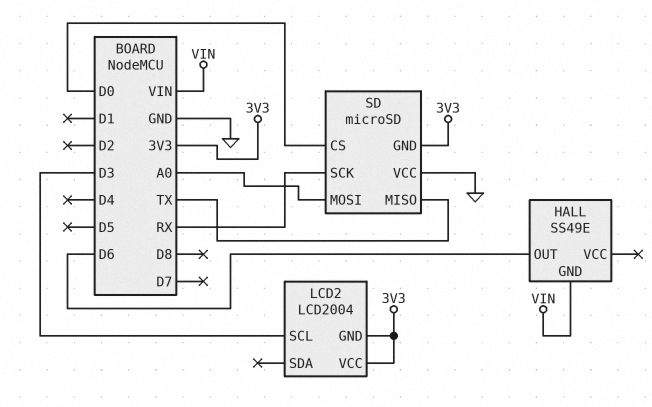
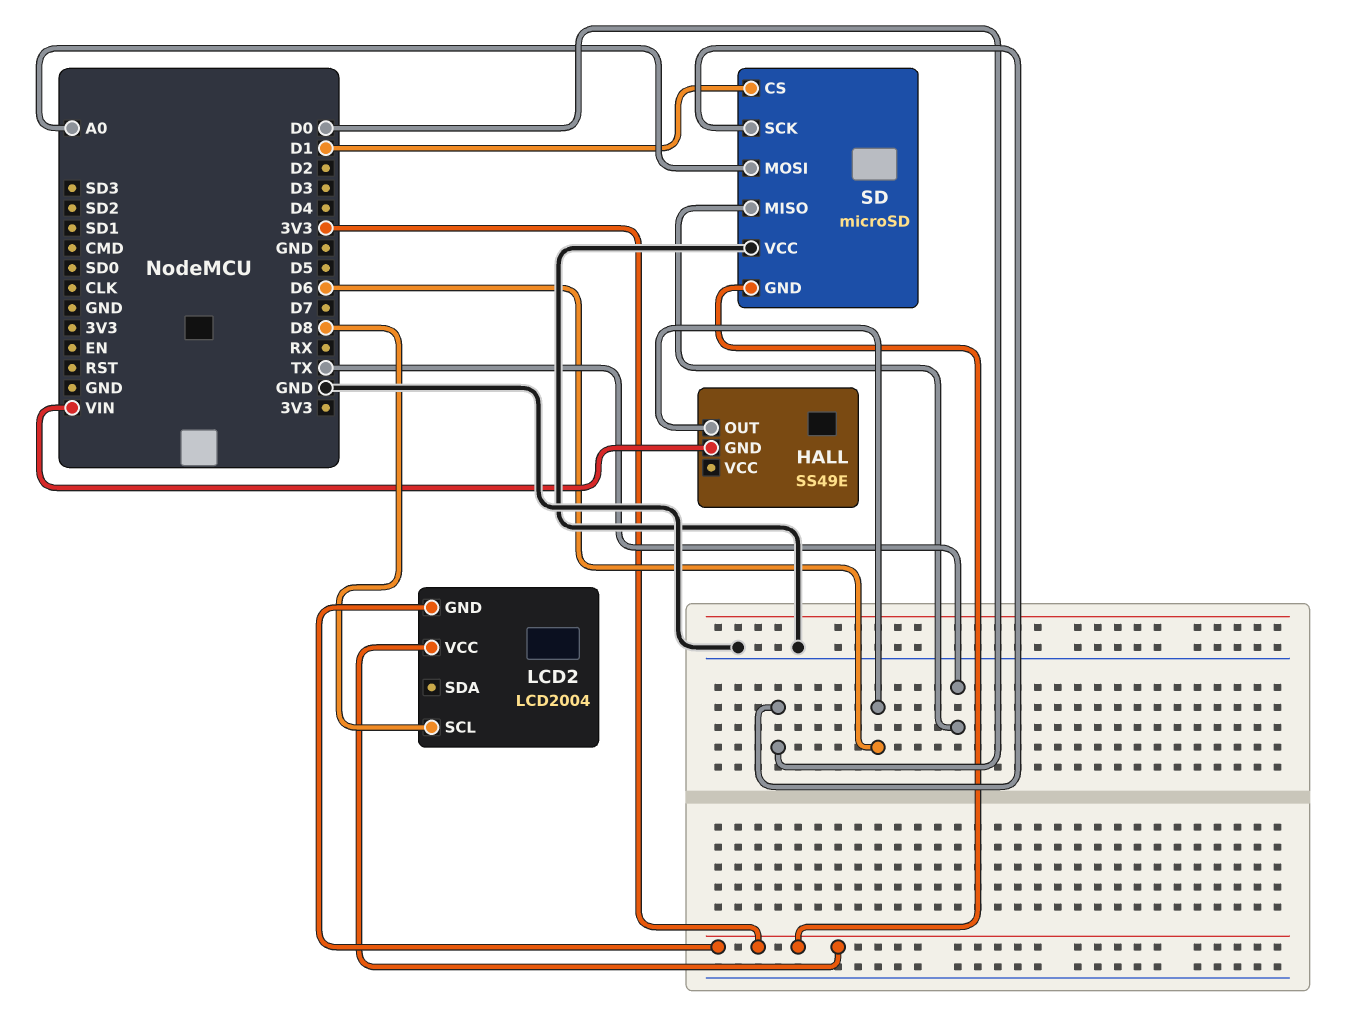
LCD2 pin SCL: D3 -> D8
SD pin CS: D0 -> D1
SD pin SCK: RX -> D0

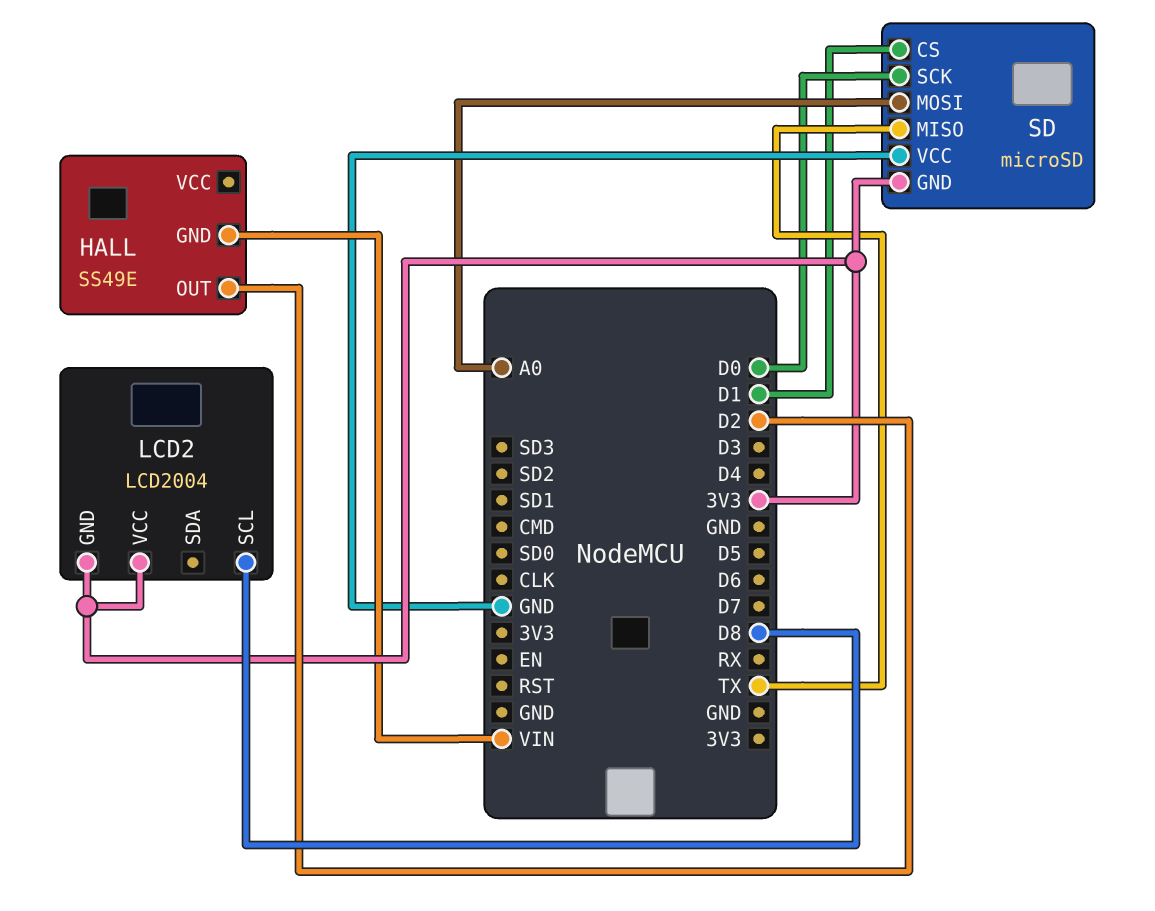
HALL pin OUT: D6 -> D2

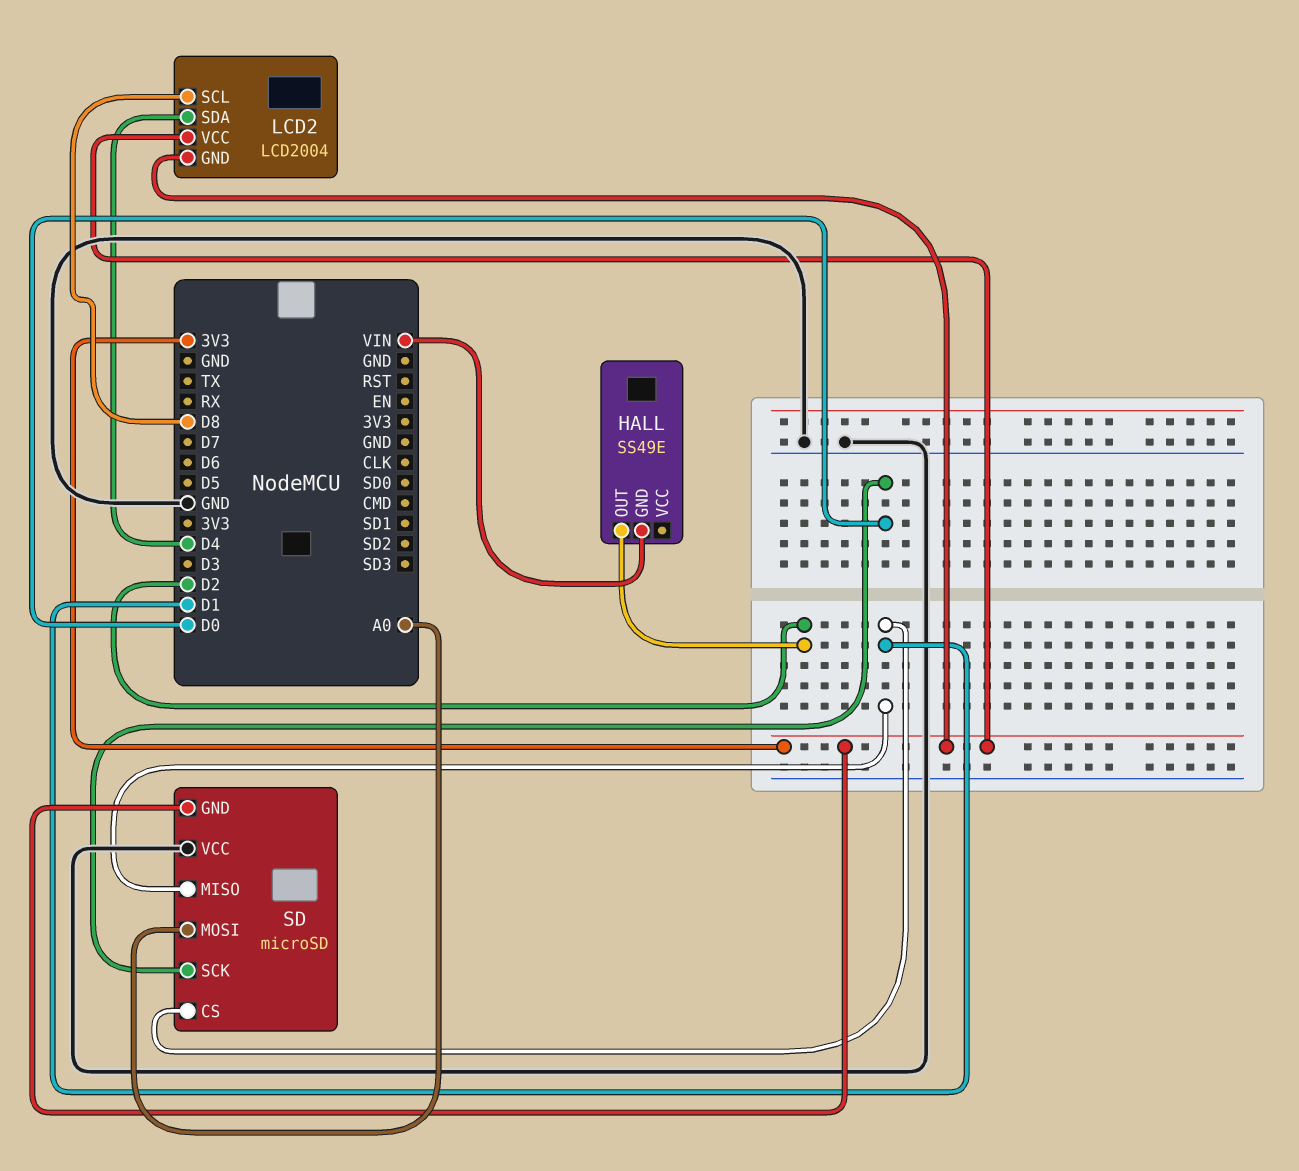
LCD2 pin SDA: none -> D4
SD pin MISO: TX -> D1

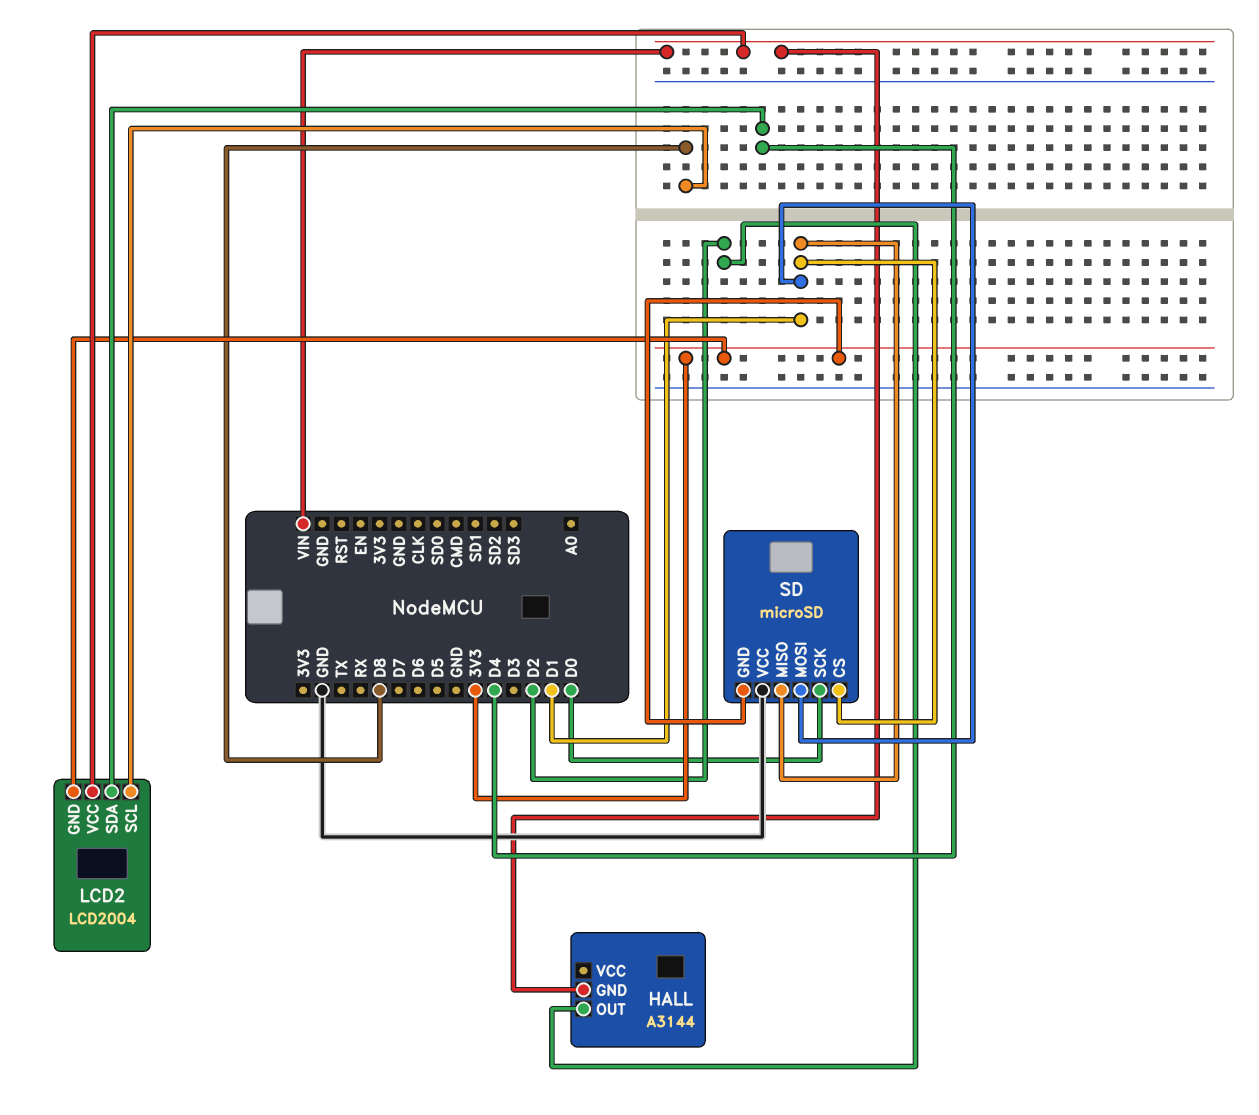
HALL: SS49E -> A3144
LCD2 pin VCC: 3V3 -> VIN
SD pin MOSI: A0 -> D1

